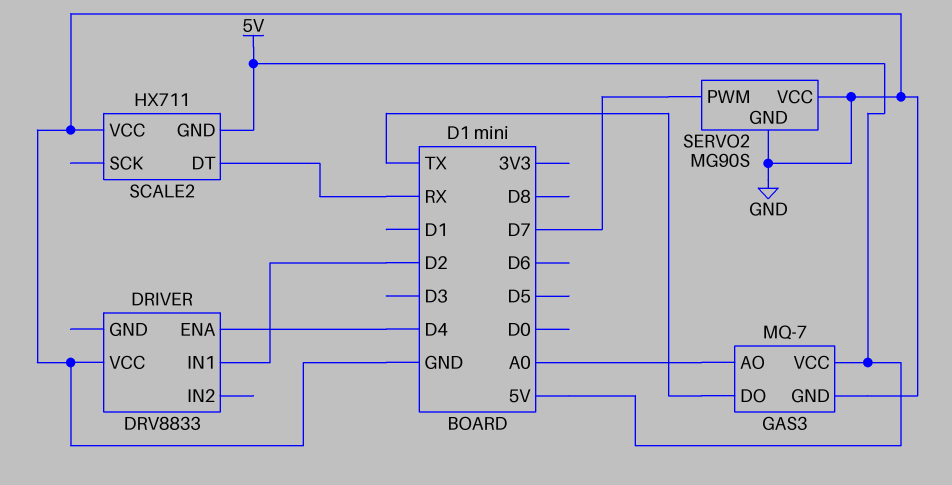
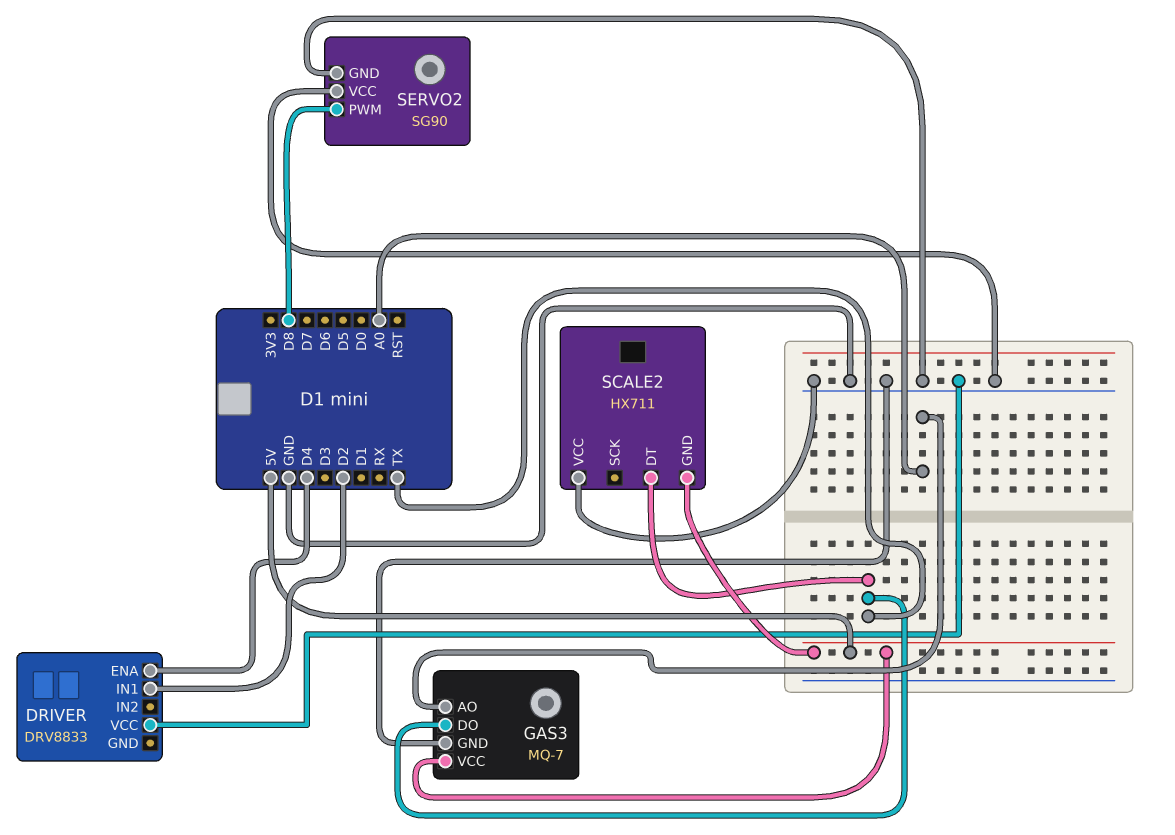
SCALE2 pin DT: RX -> TX
SERVO2: MG90S -> SG90
SERVO2 pin PWM: D7 -> D8

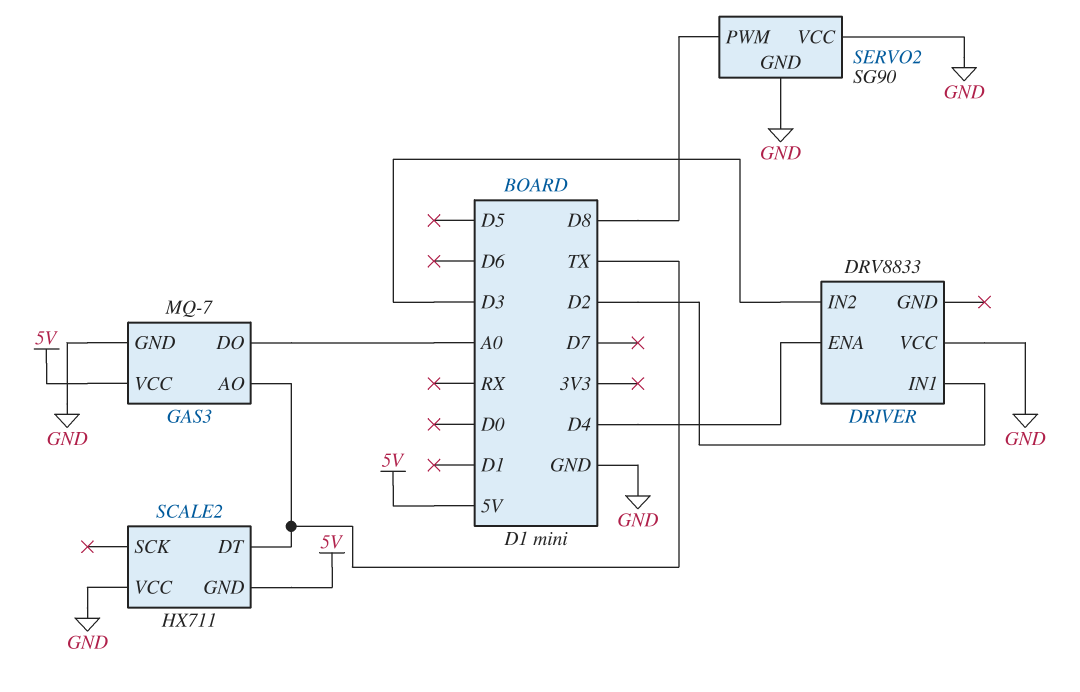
DRIVER pin IN2: none -> D3
GAS3 pin AO: A0 -> TX
GAS3 pin DO: TX -> A0

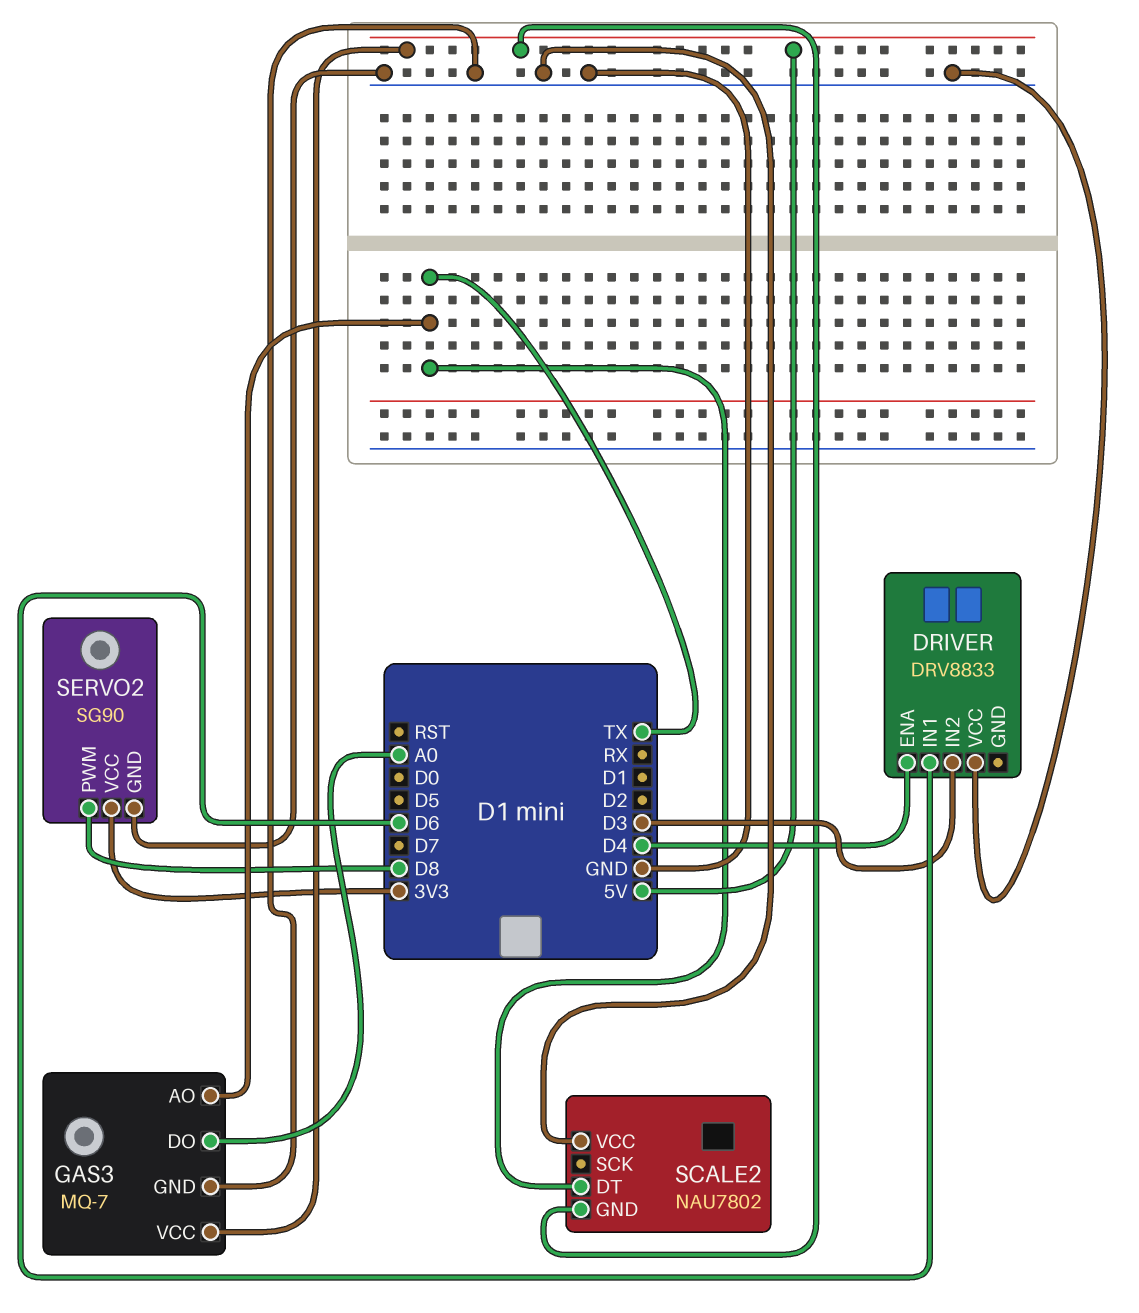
DRIVER pin IN1: D2 -> D6
SCALE2: HX711 -> NAU7802
SERVO2 pin VCC: GND -> 3V3

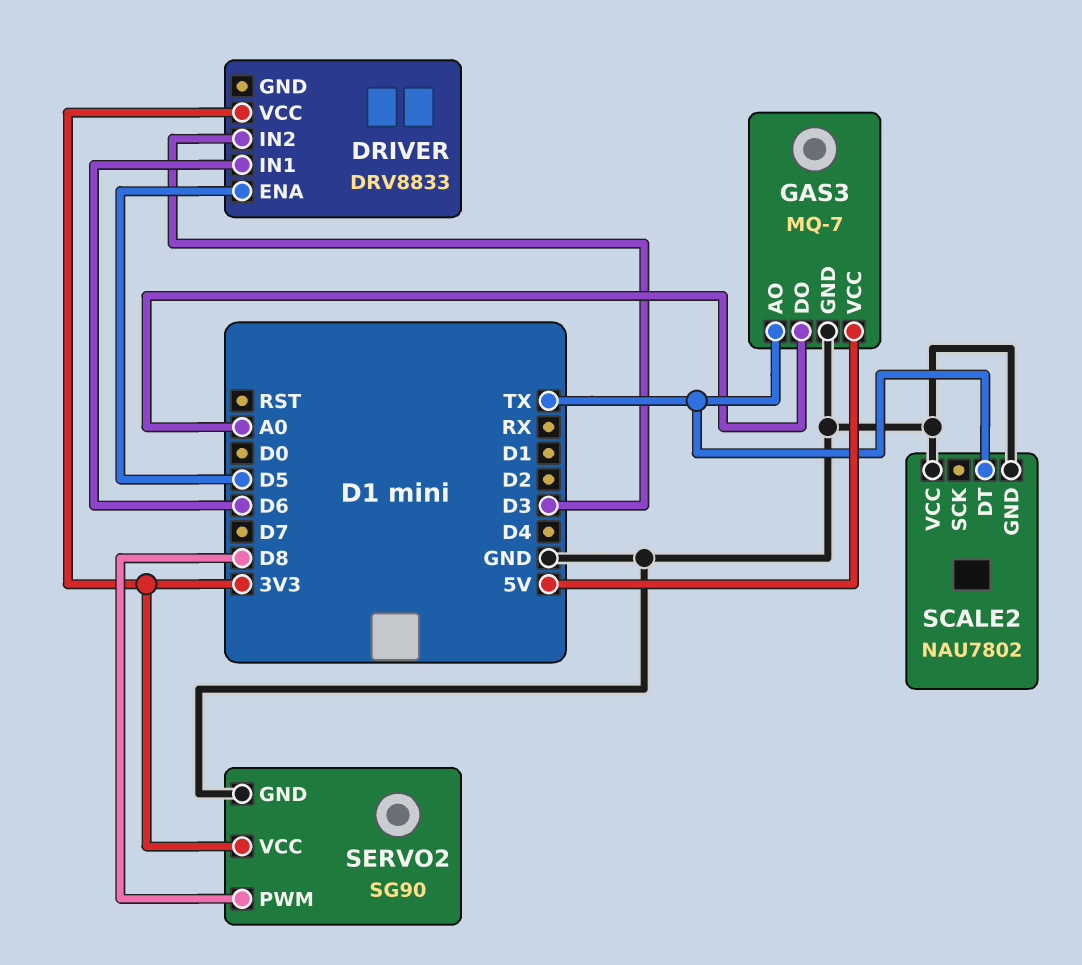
DRIVER pin ENA: D4 -> D5
DRIVER pin VCC: GND -> 3V3
SCALE2 pin GND: 5V -> GND

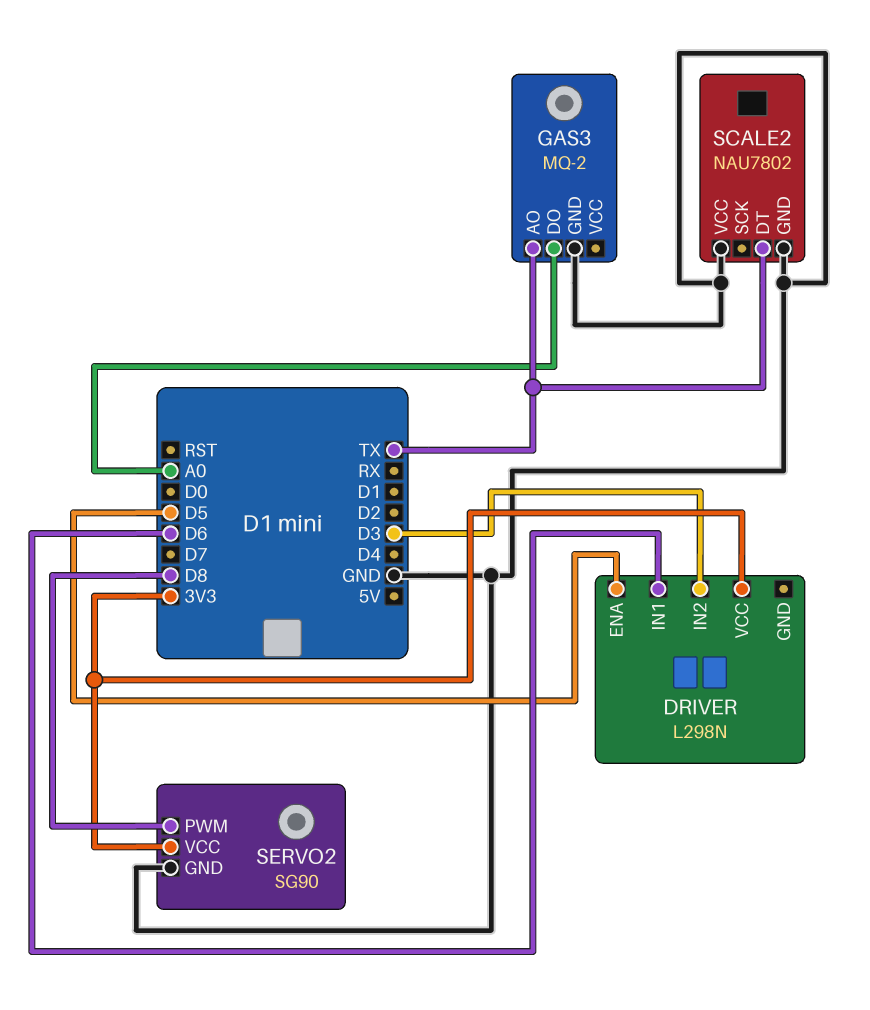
DRIVER: DRV8833 -> L298N
GAS3: MQ-7 -> MQ-2
GAS3 pin VCC: 5V -> none

